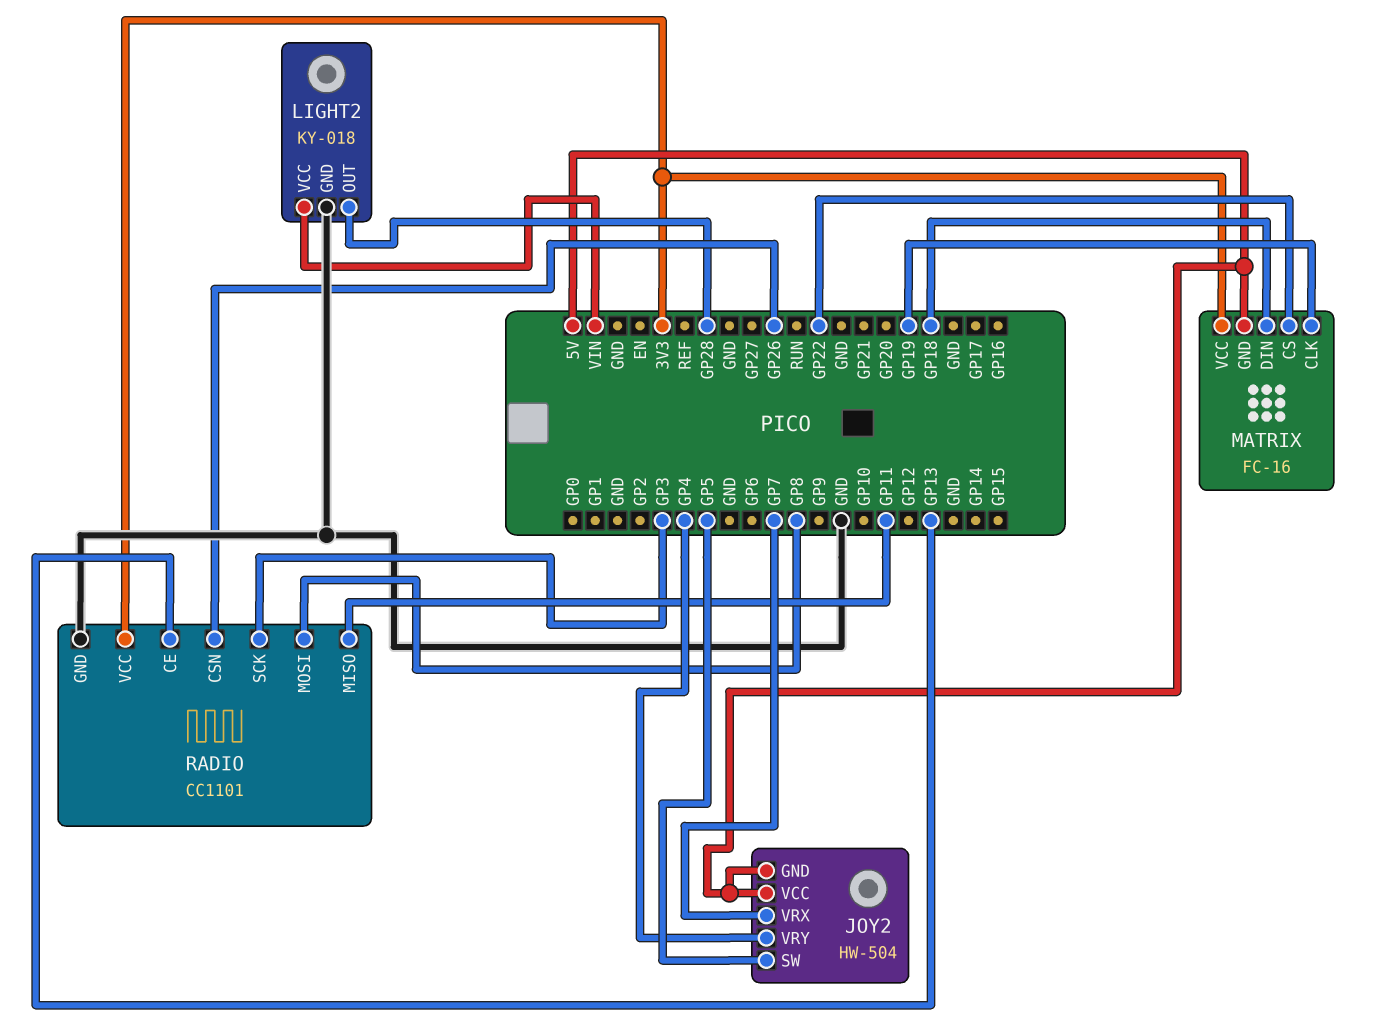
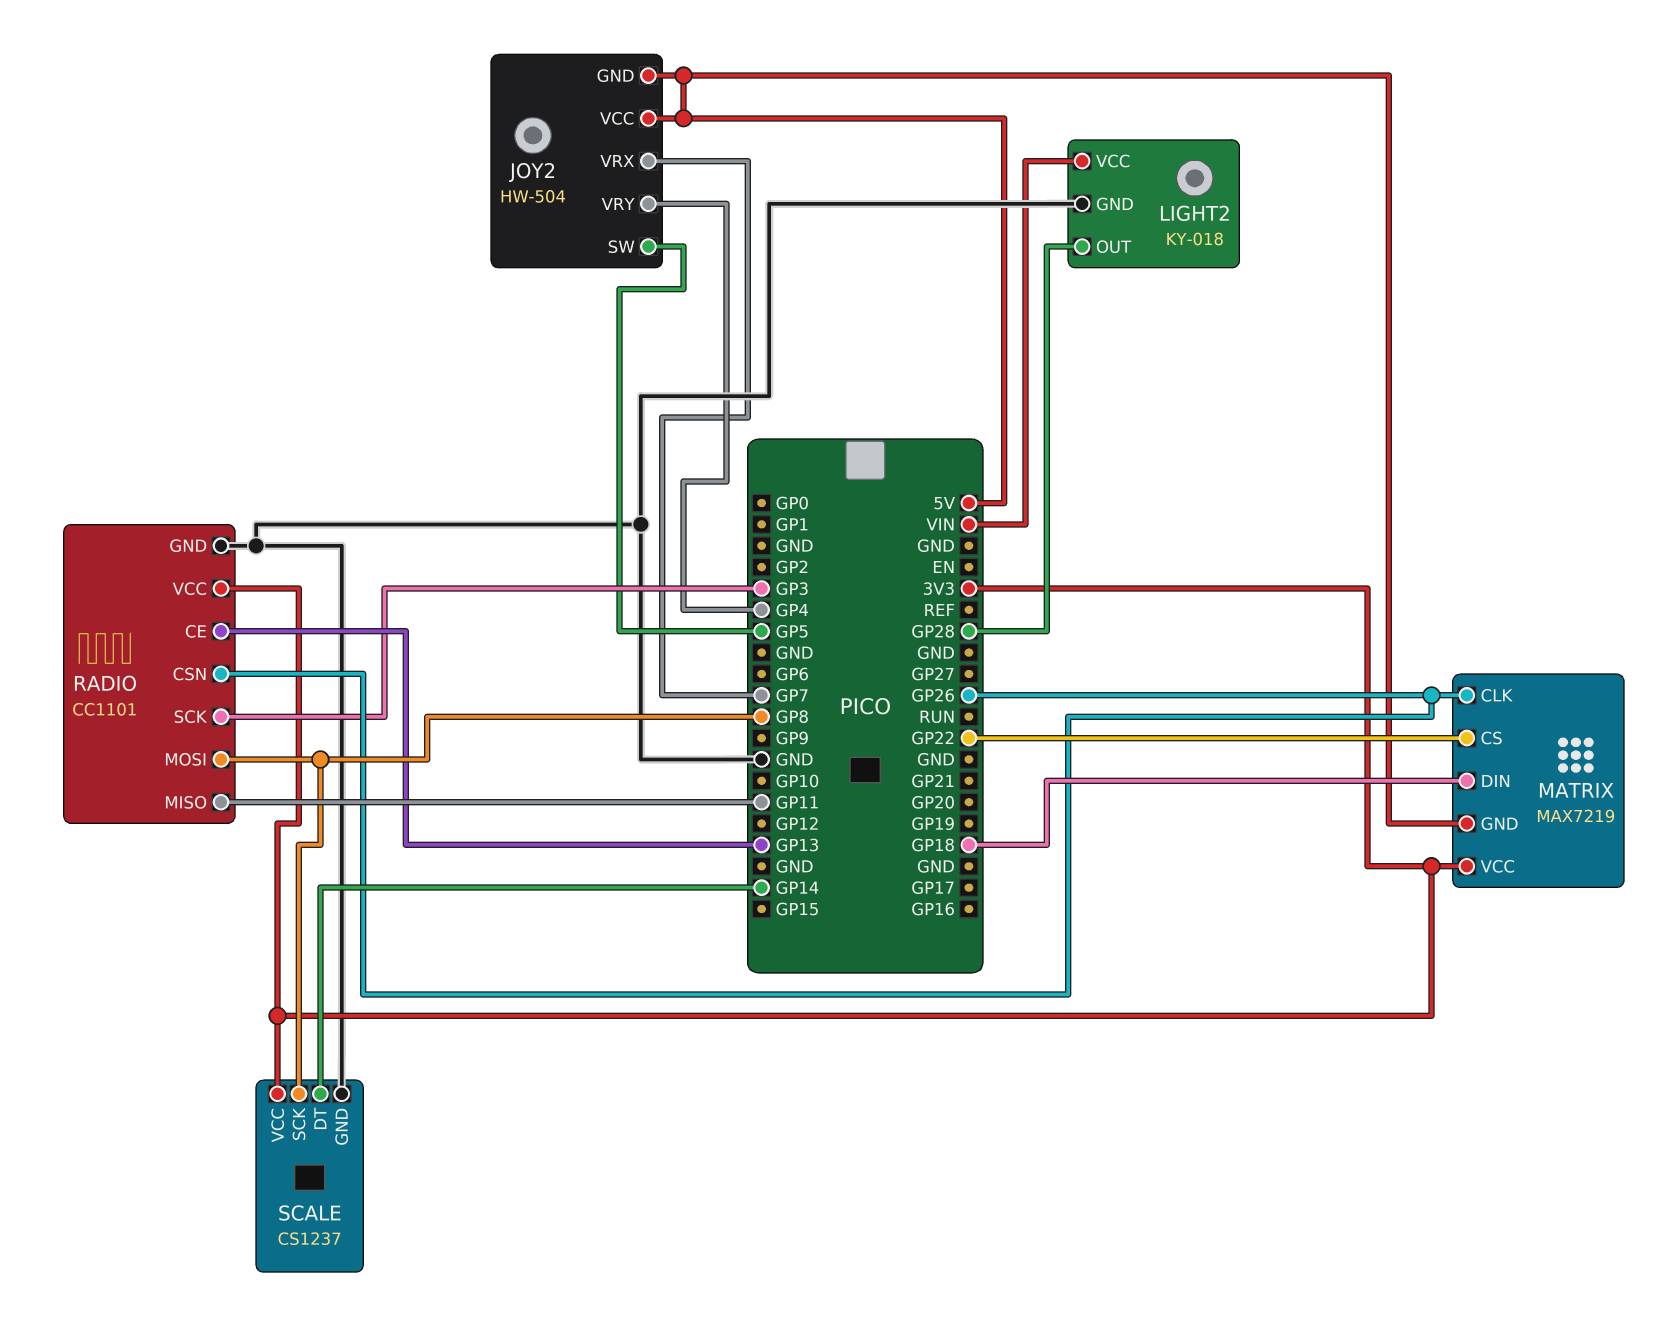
MATRIX: FC-16 -> MAX7219
MATRIX pin CLK: GP19 -> GP26
SCALE: none -> CS1237
SCALE pin DT: none -> GP14
SCALE pin GND: none -> GND
SCALE pin SCK: none -> GP8
SCALE pin VCC: none -> 3V3

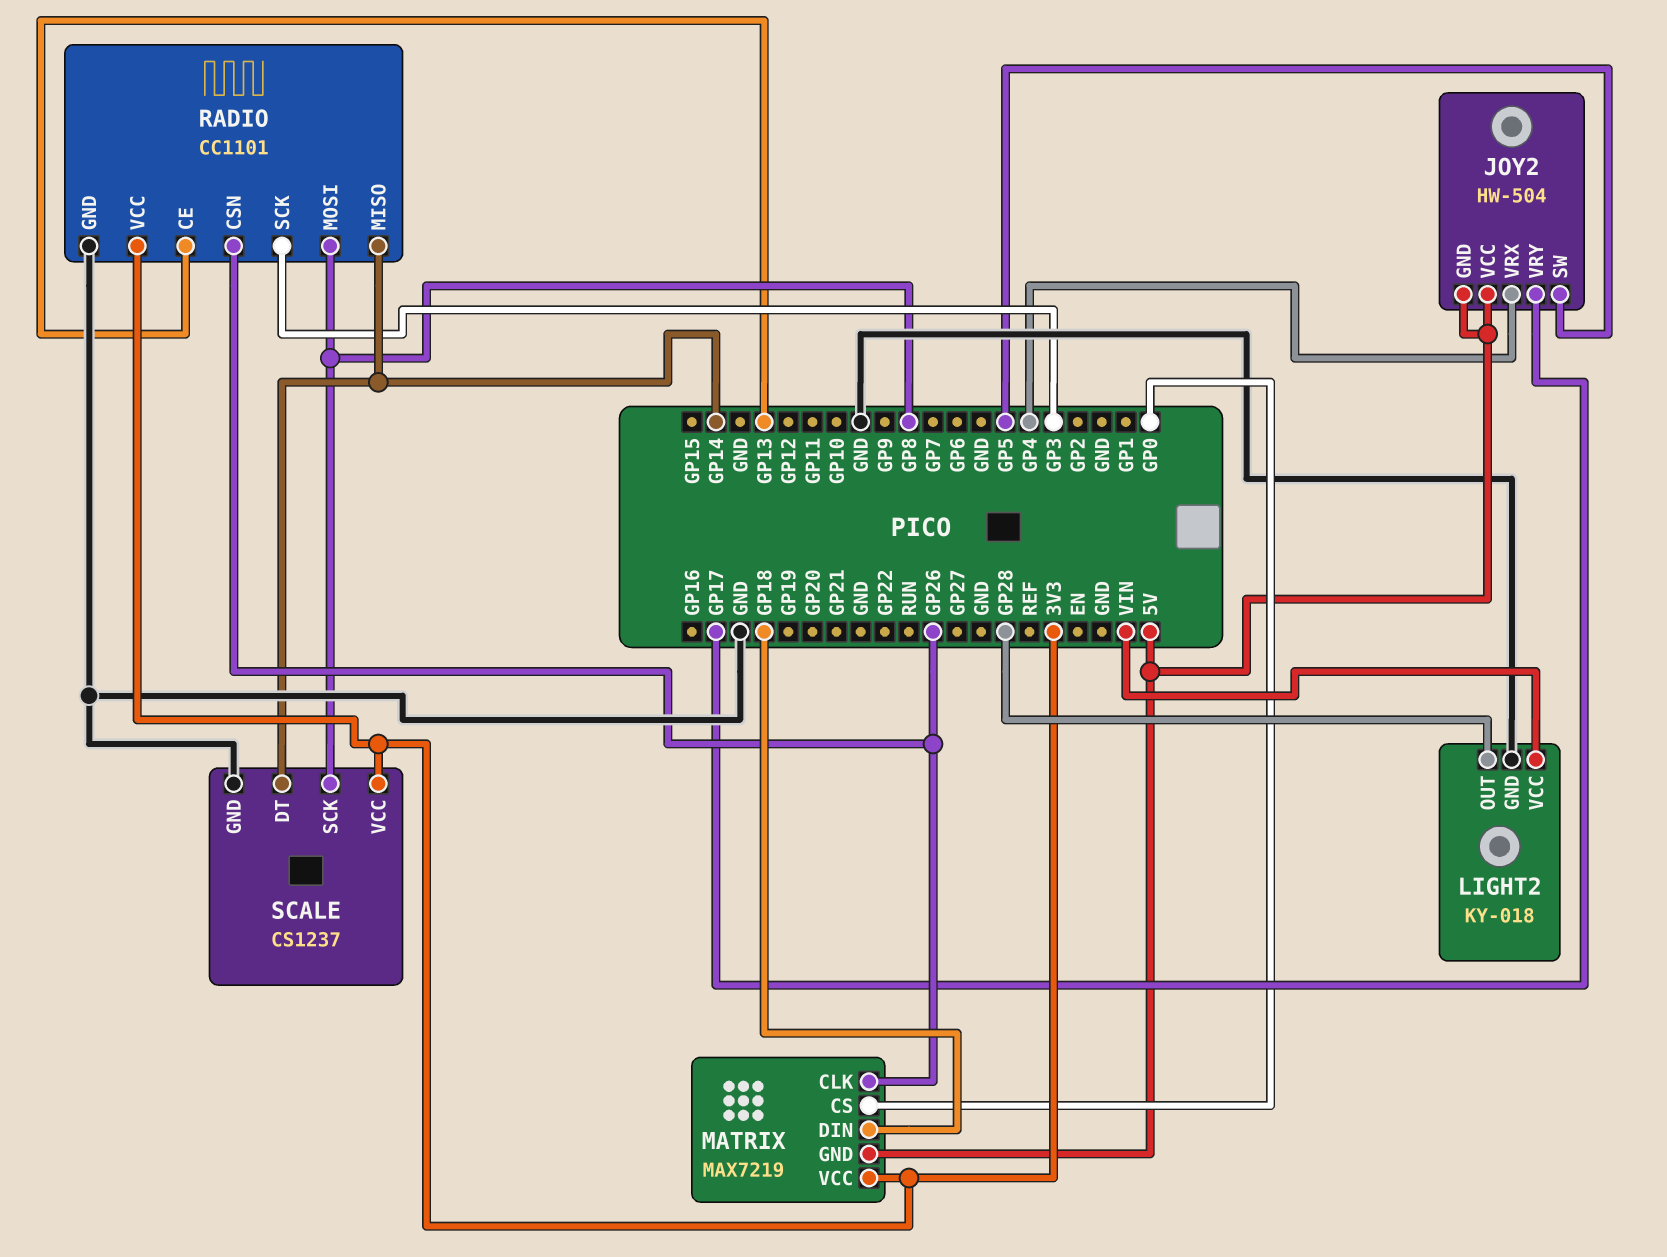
JOY2 pin VRX: GP7 -> GP4
JOY2 pin VRY: GP4 -> GP17
MATRIX pin CS: GP22 -> GP0
RADIO pin MISO: GP11 -> GP14

